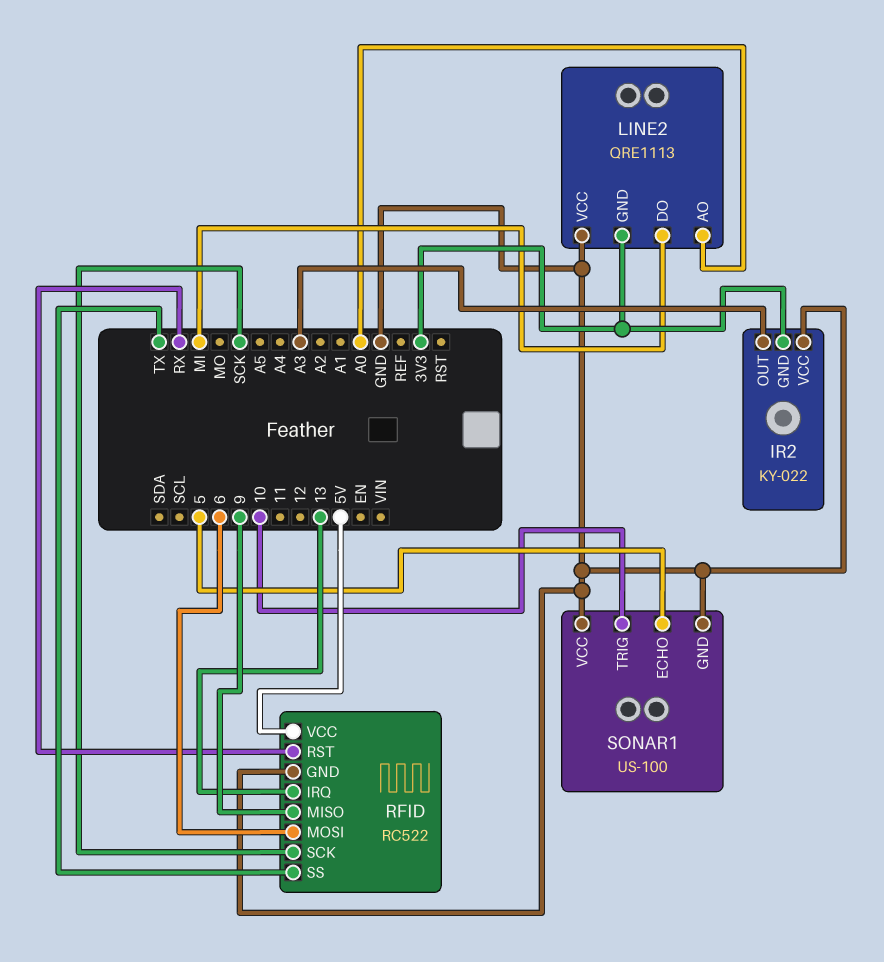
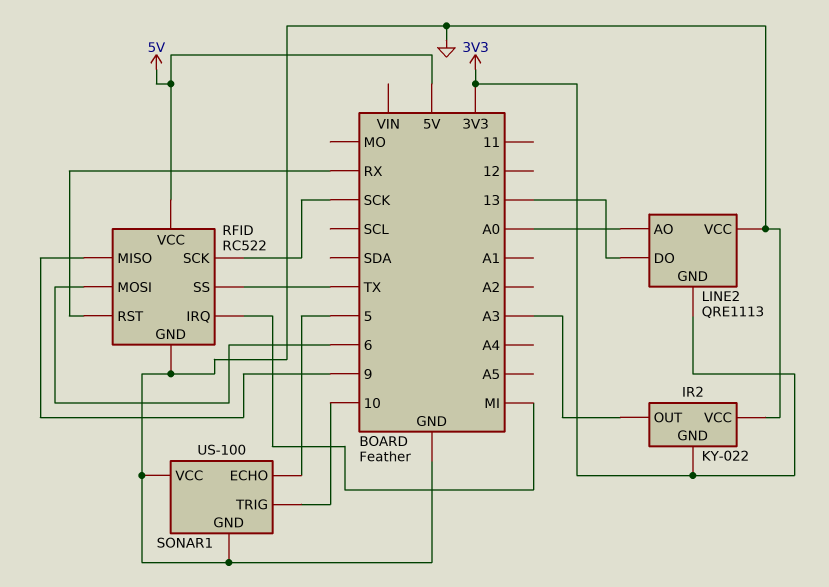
LINE2 pin DO: MI -> 13
RFID pin IRQ: 13 -> MI

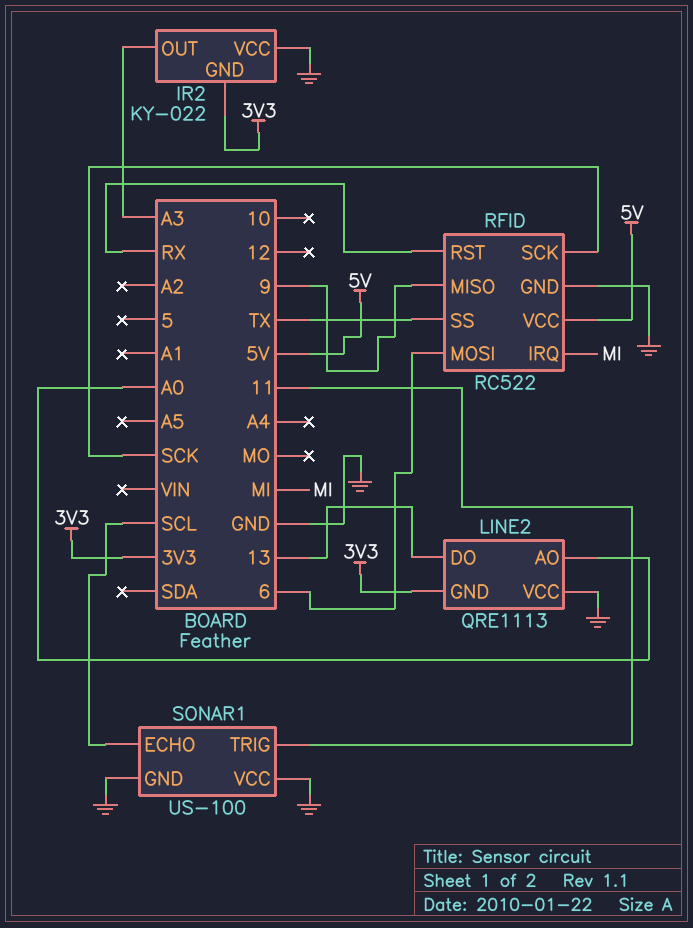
SONAR1 pin ECHO: 5 -> SCL
SONAR1 pin TRIG: 10 -> 11

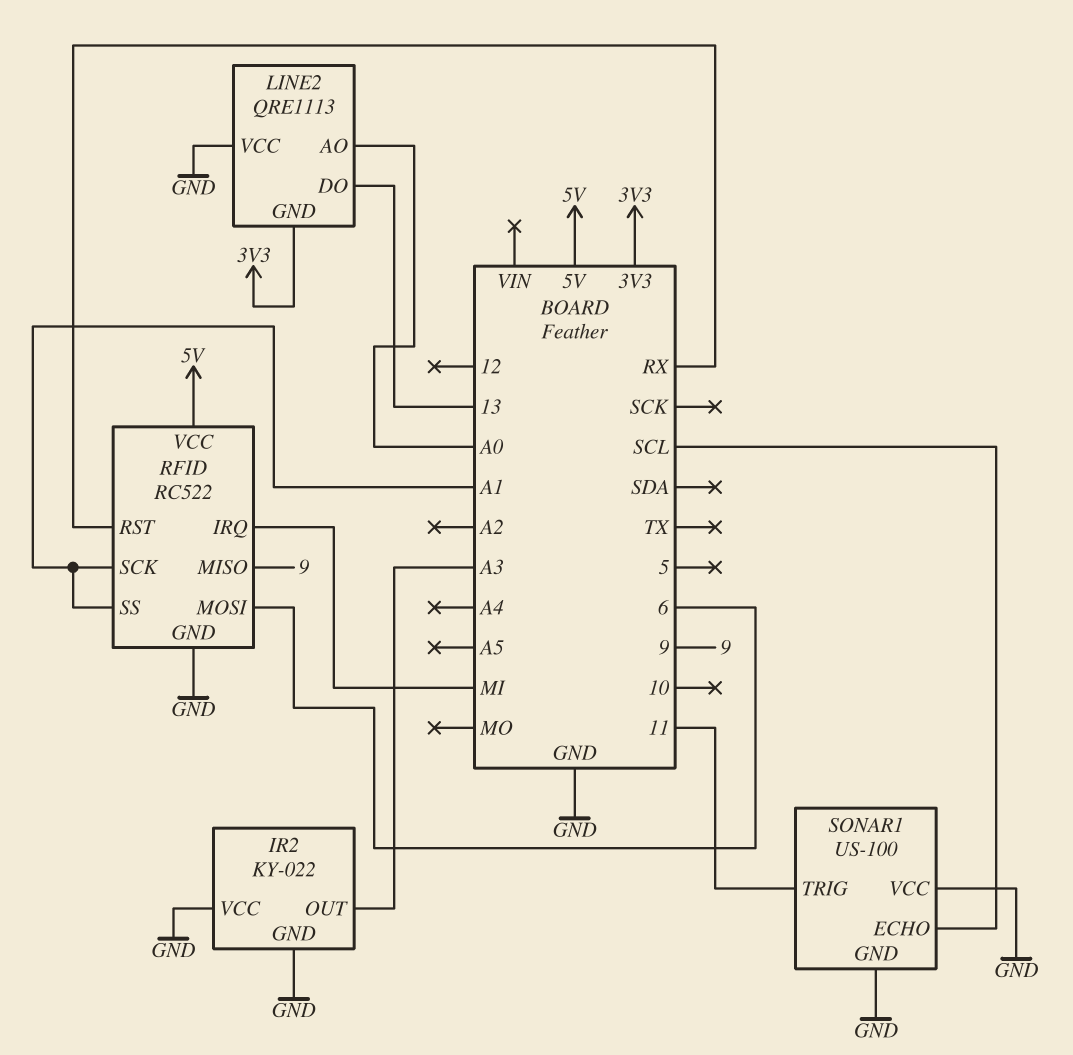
IR2 pin GND: 3V3 -> GND
RFID pin SCK: SCK -> A1
RFID pin SS: TX -> A1

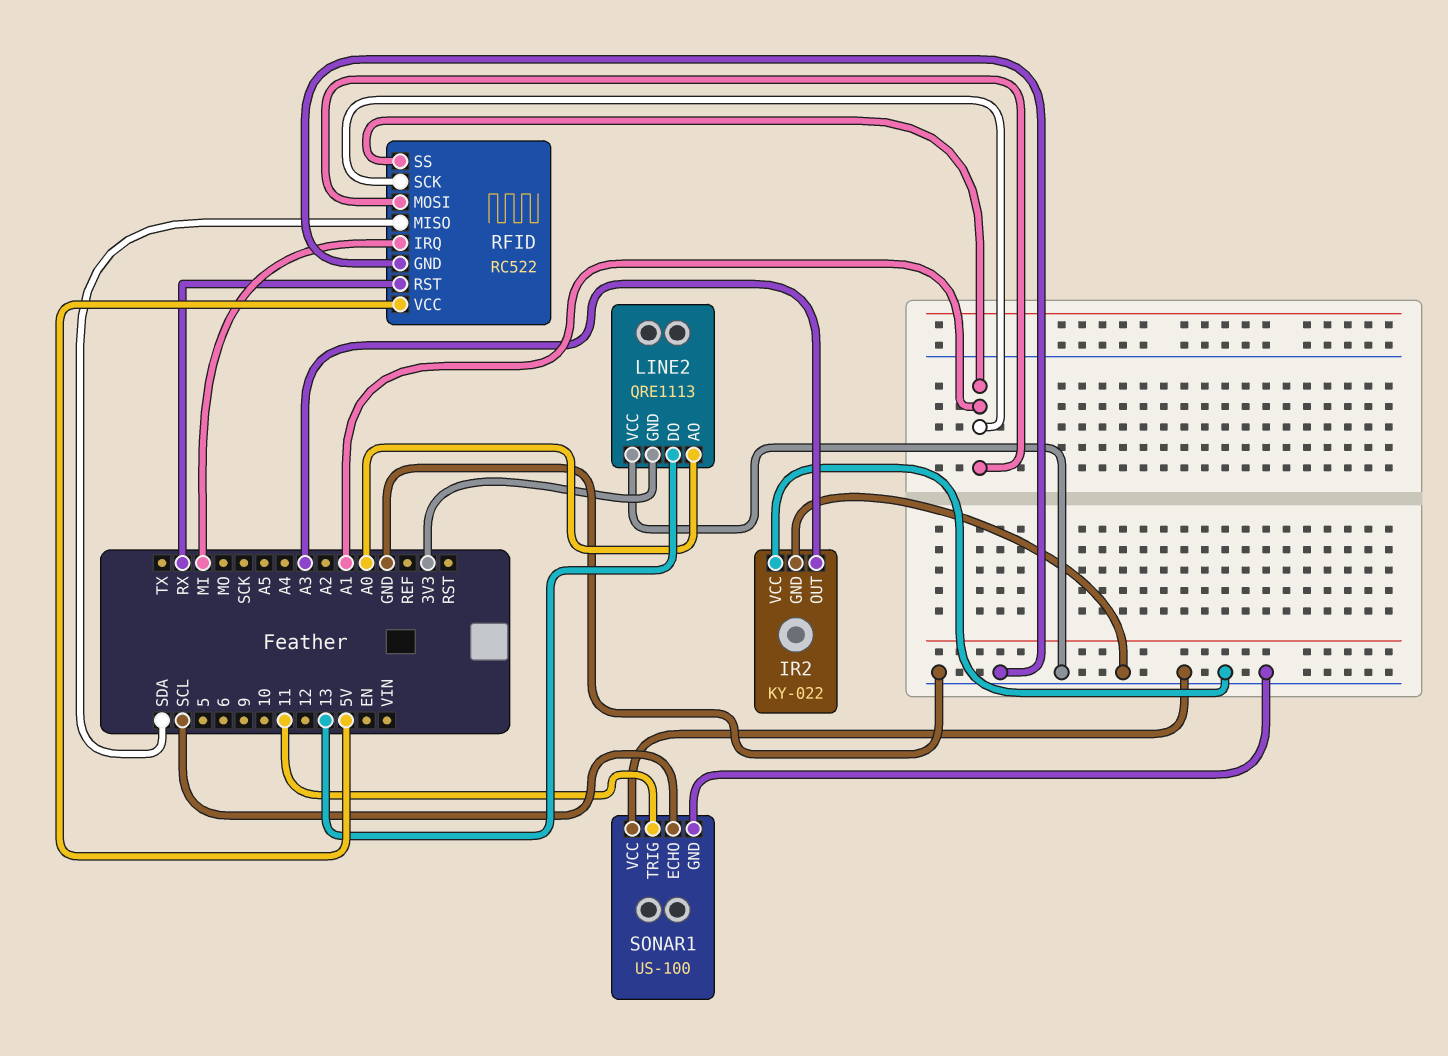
RFID pin MISO: 9 -> SDA
RFID pin MOSI: 6 -> A1

